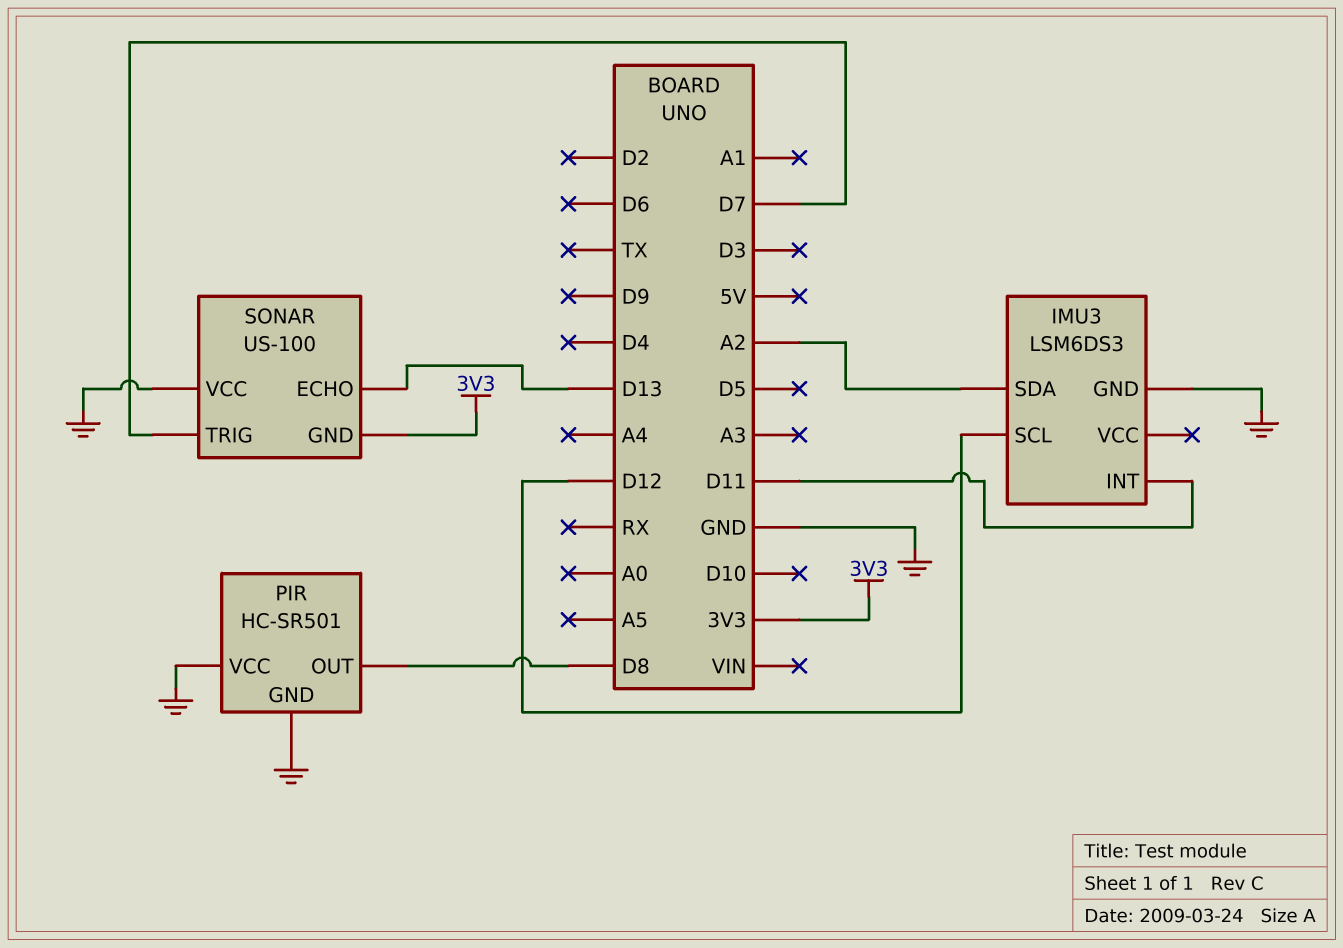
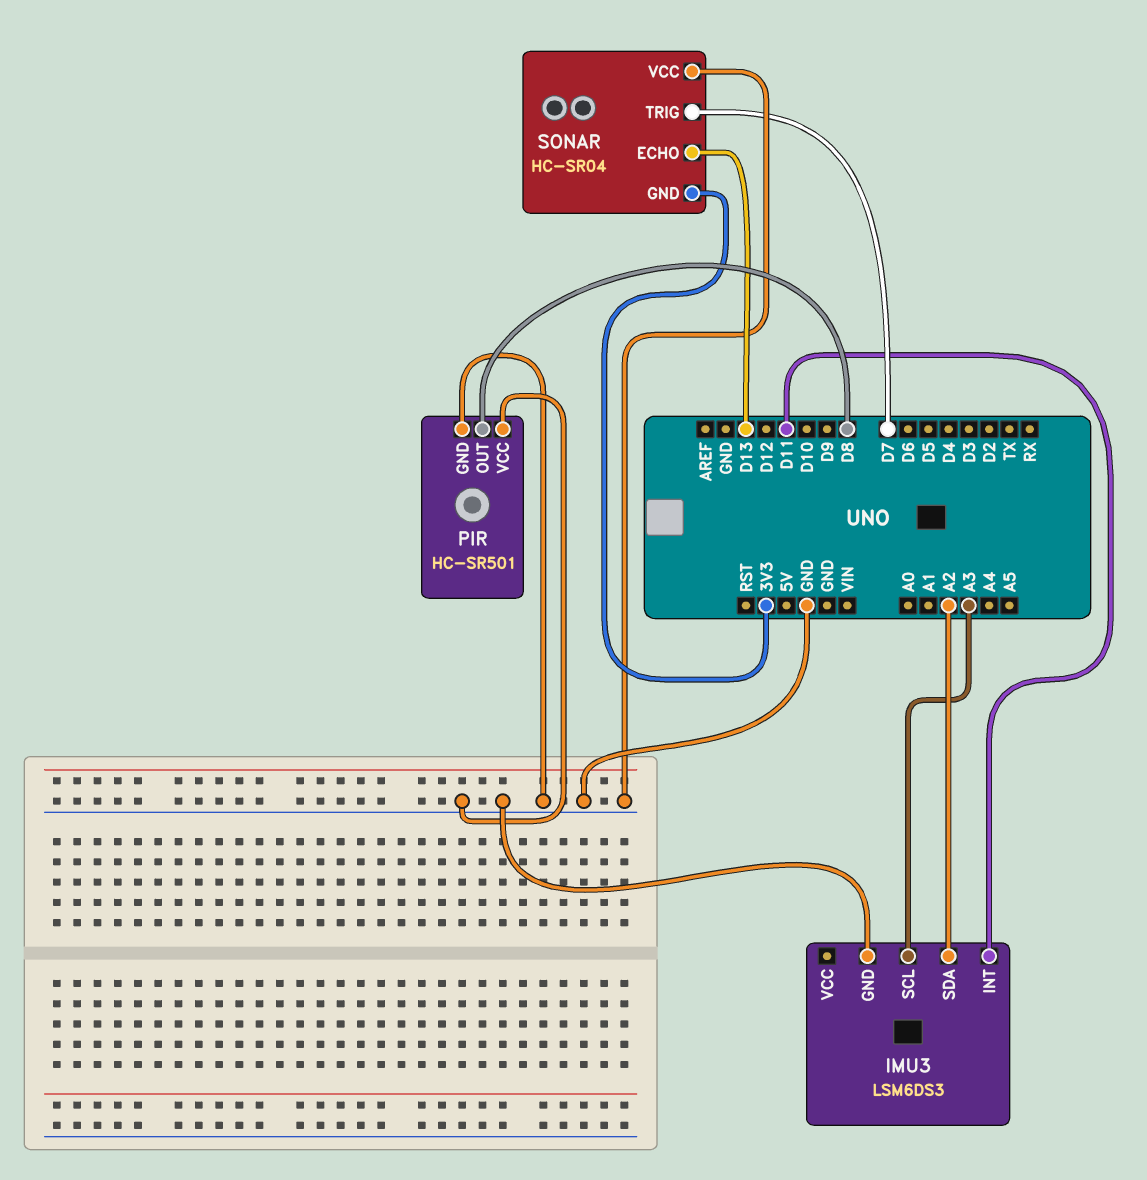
IMU3 pin SCL: D12 -> A3
SONAR: US-100 -> HC-SR04

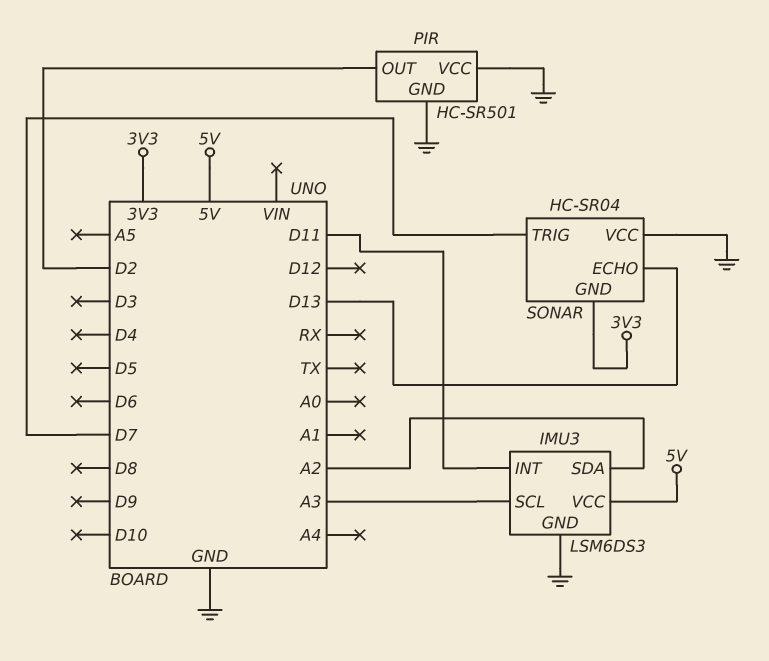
IMU3 pin VCC: none -> 5V
PIR pin OUT: D8 -> D2

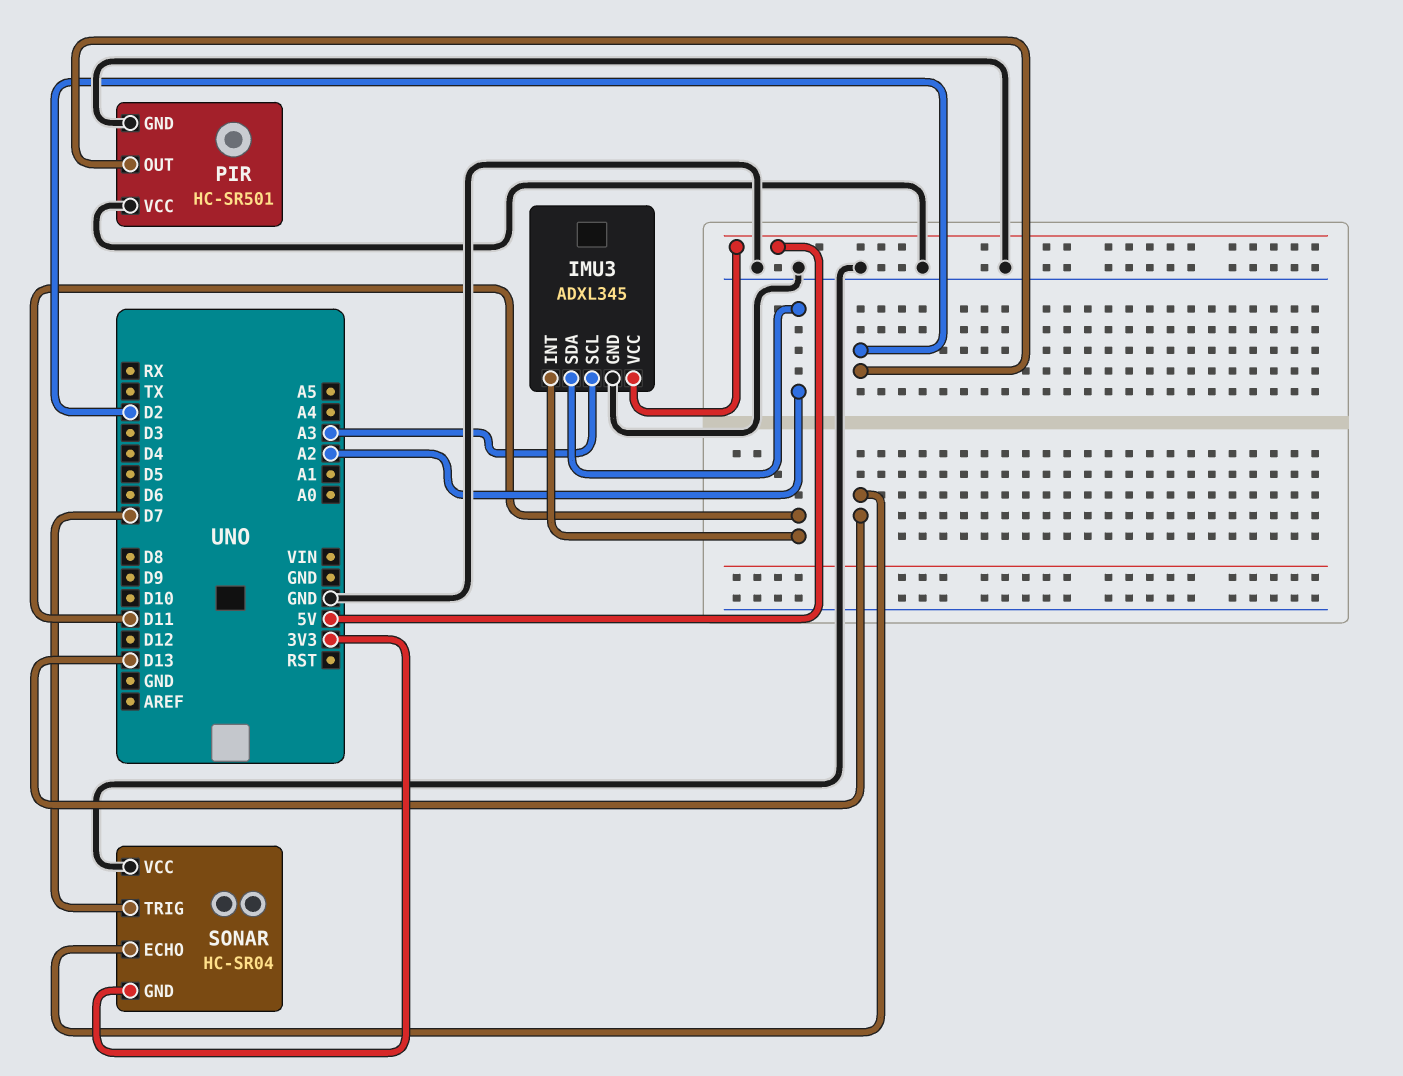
IMU3: LSM6DS3 -> ADXL345

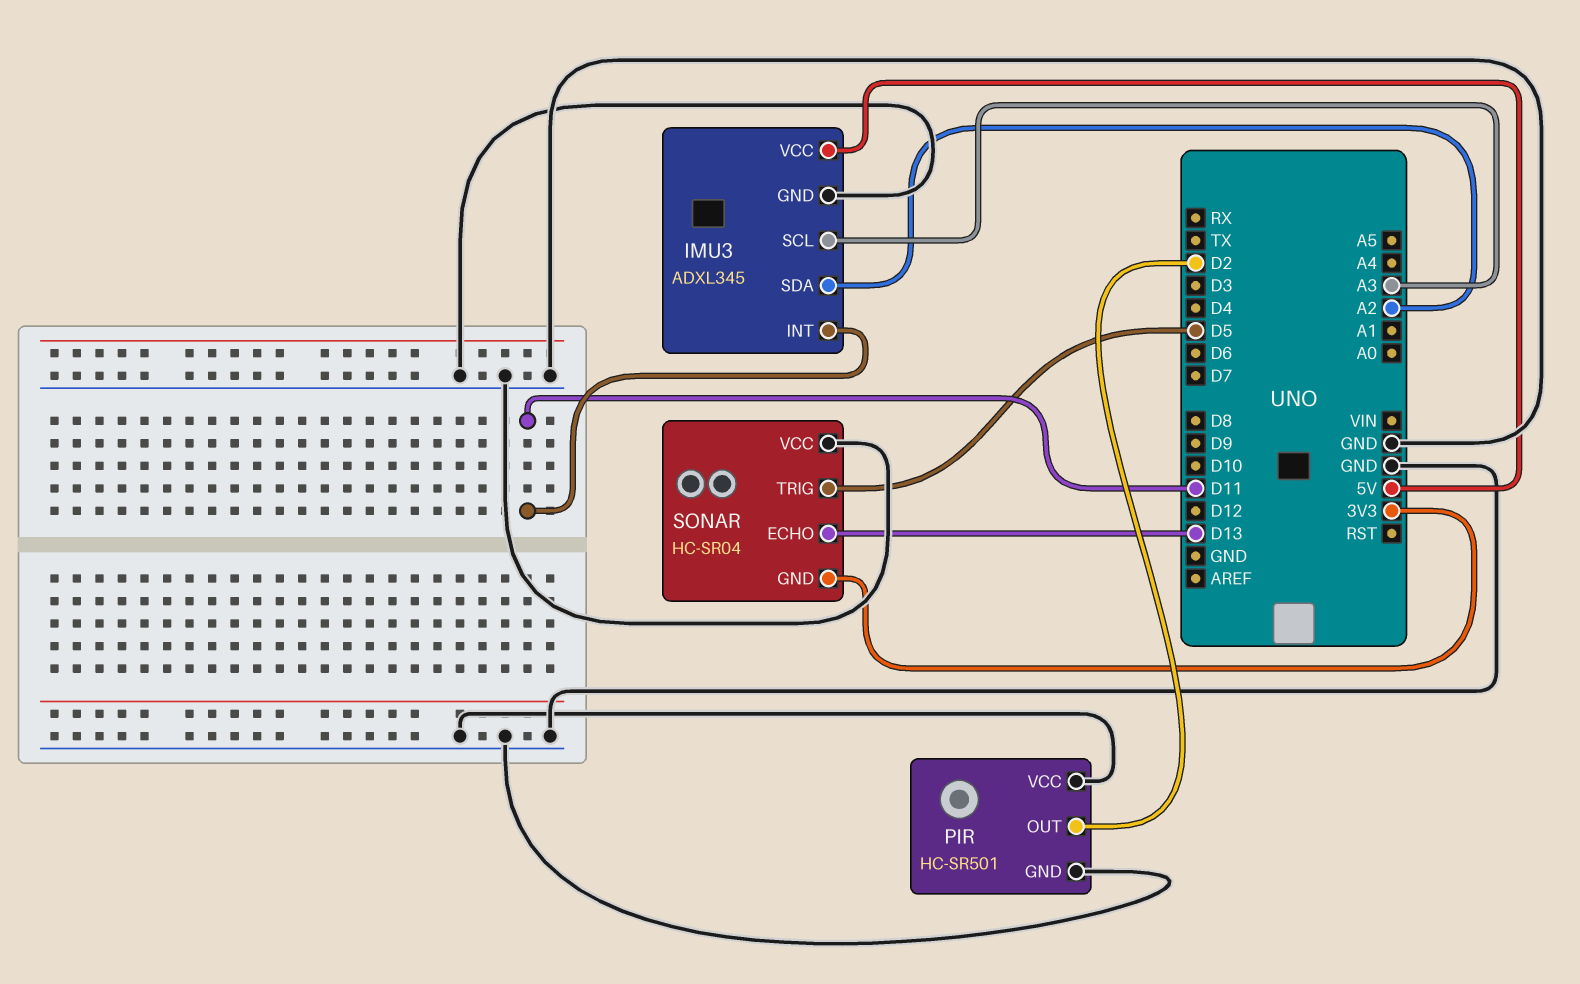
SONAR pin TRIG: D7 -> D5

